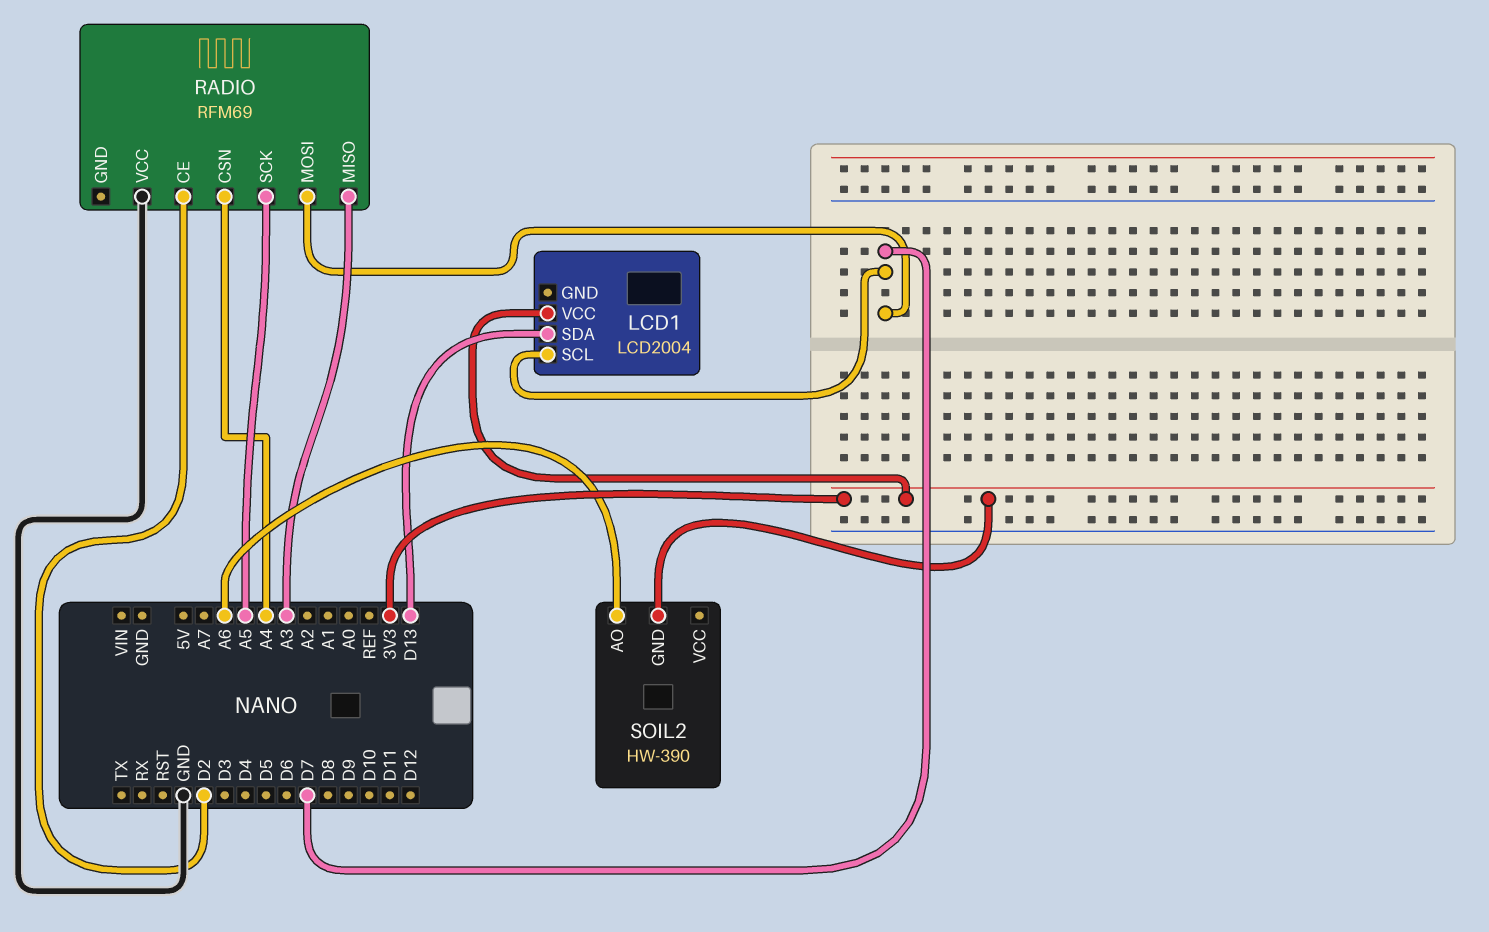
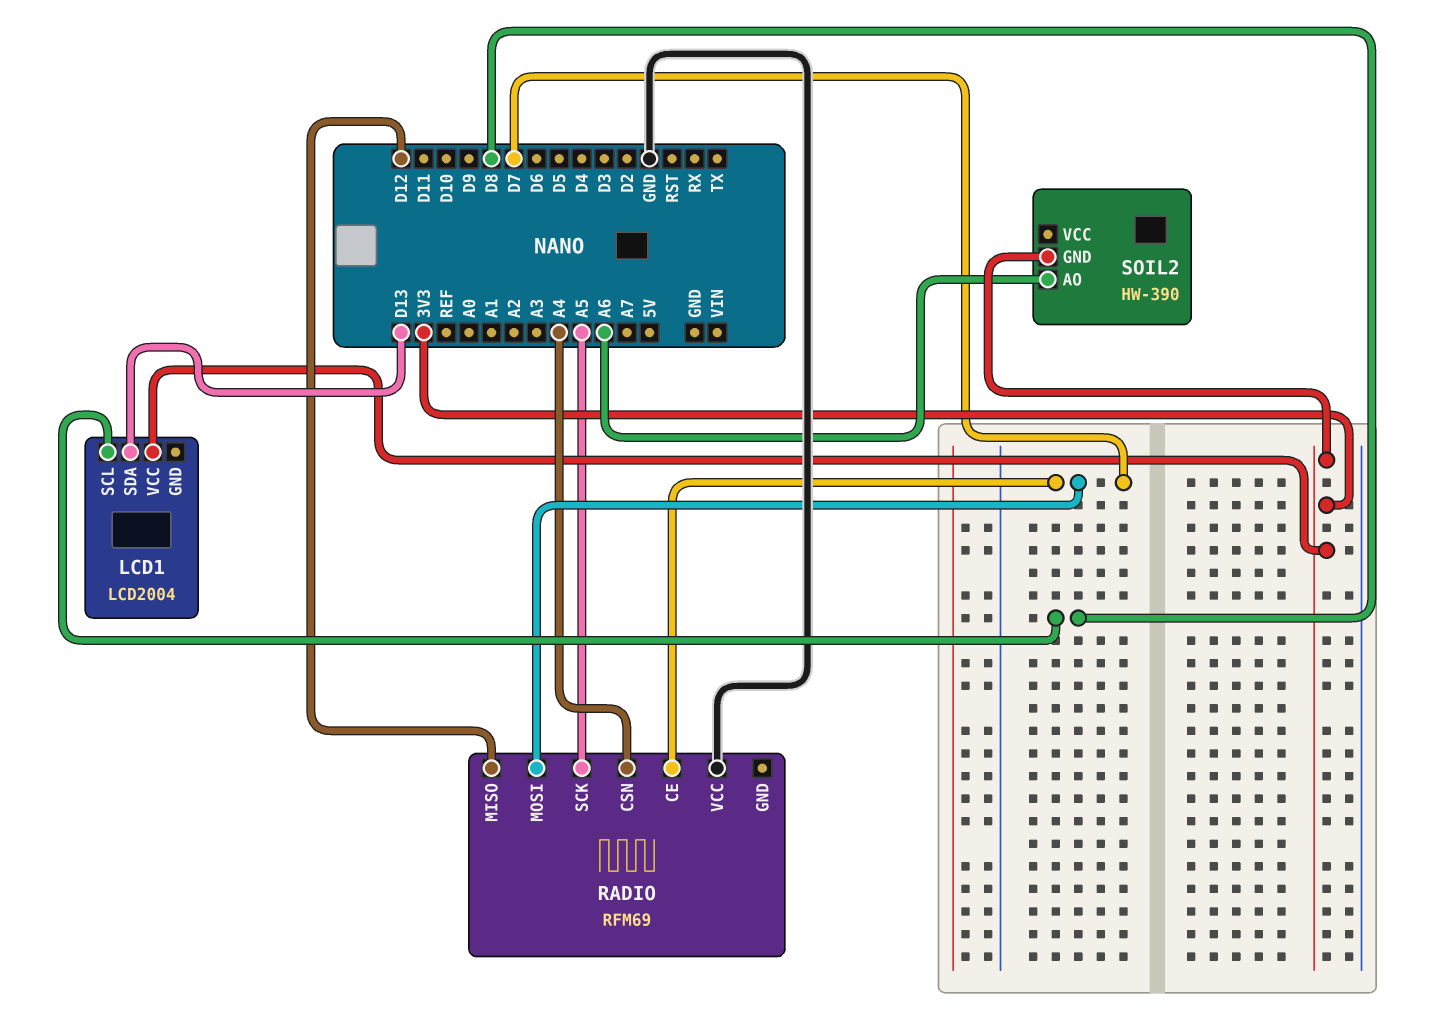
LCD1 pin SCL: D7 -> D8
RADIO pin CE: D2 -> D7
RADIO pin MISO: A3 -> D12

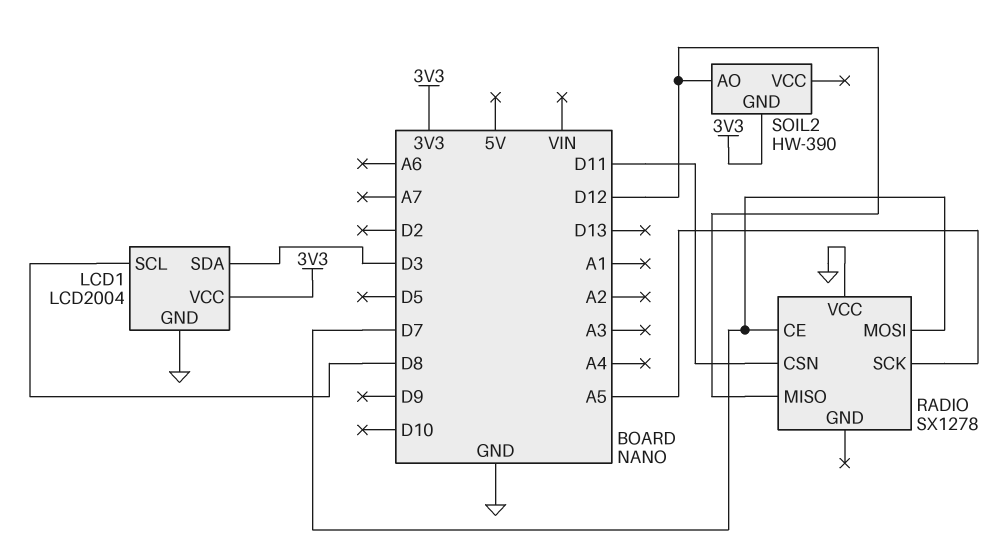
LCD1 pin GND: none -> GND
LCD1 pin SDA: D13 -> D3
RADIO: RFM69 -> SX1278
RADIO pin CSN: A4 -> D11
SOIL2 pin AO: A6 -> D12

